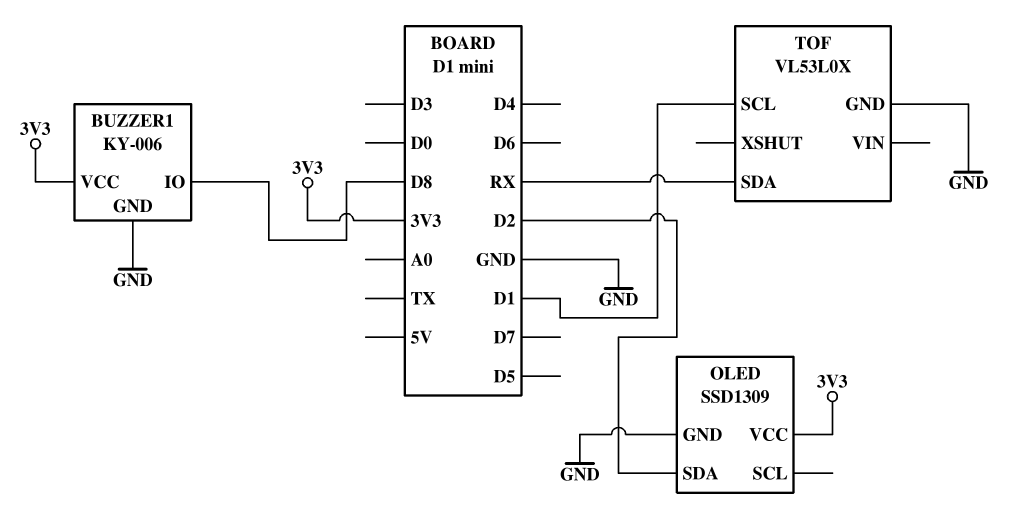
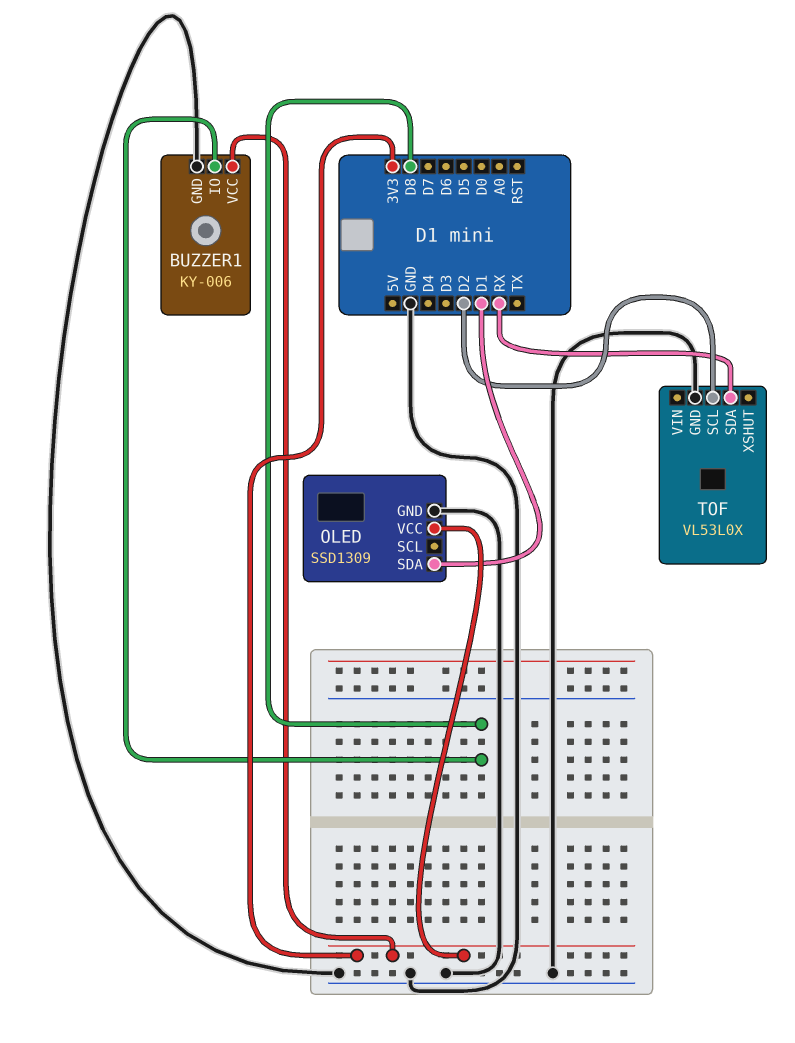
OLED pin SDA: D2 -> D1
TOF pin SCL: D1 -> D2

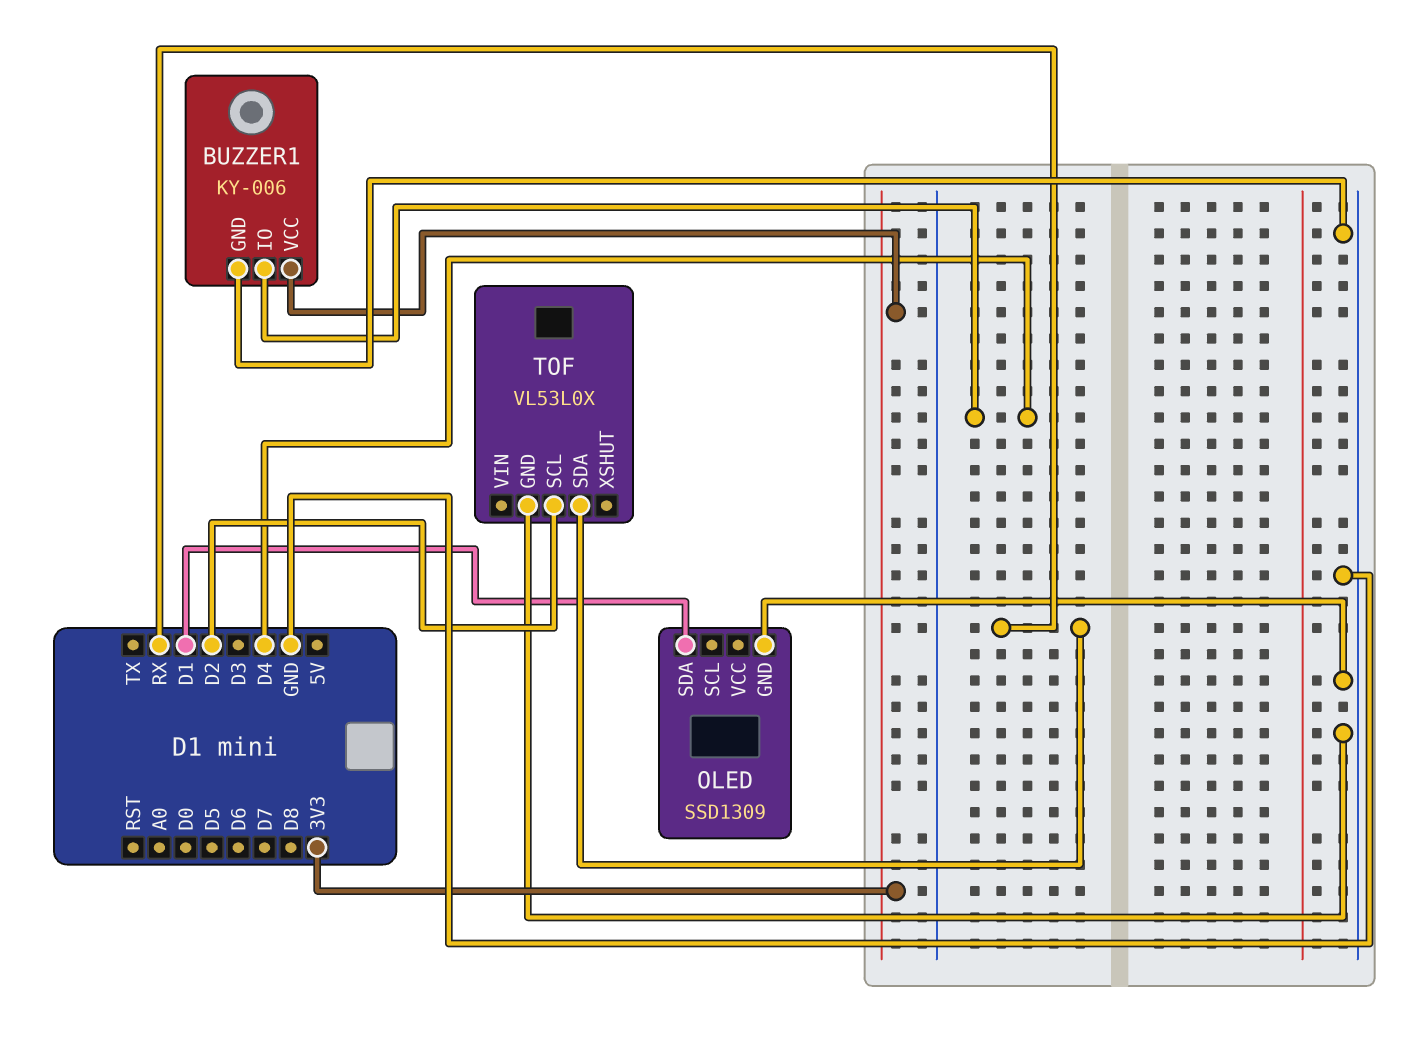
BUZZER1 pin IO: D8 -> D4
OLED pin VCC: 3V3 -> none

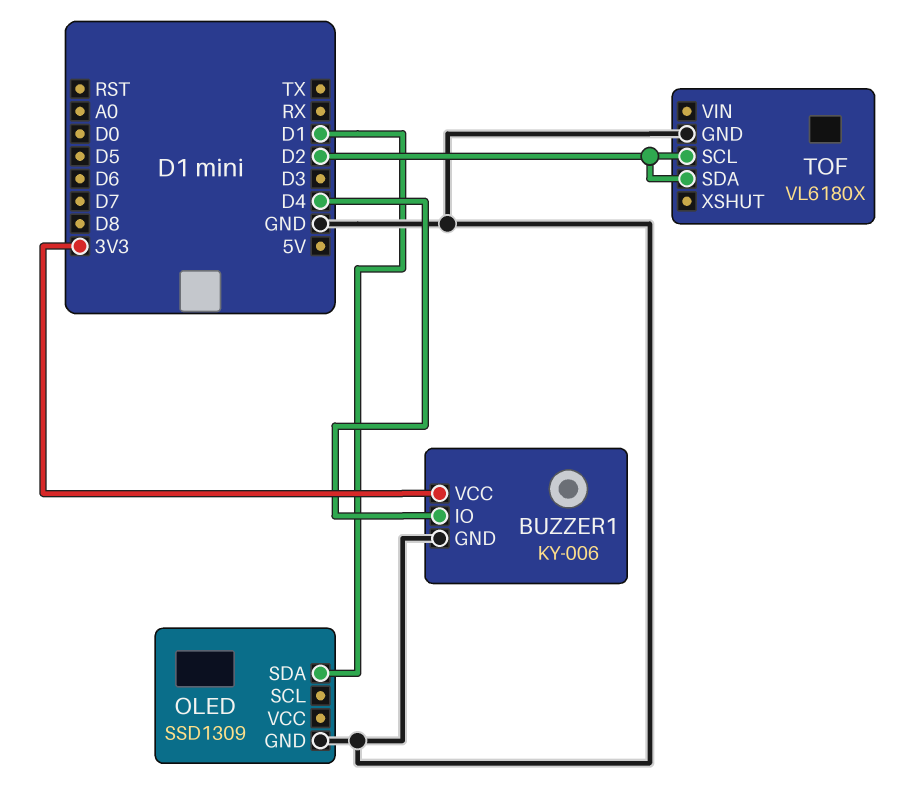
TOF: VL53L0X -> VL6180X
TOF pin SDA: RX -> D2

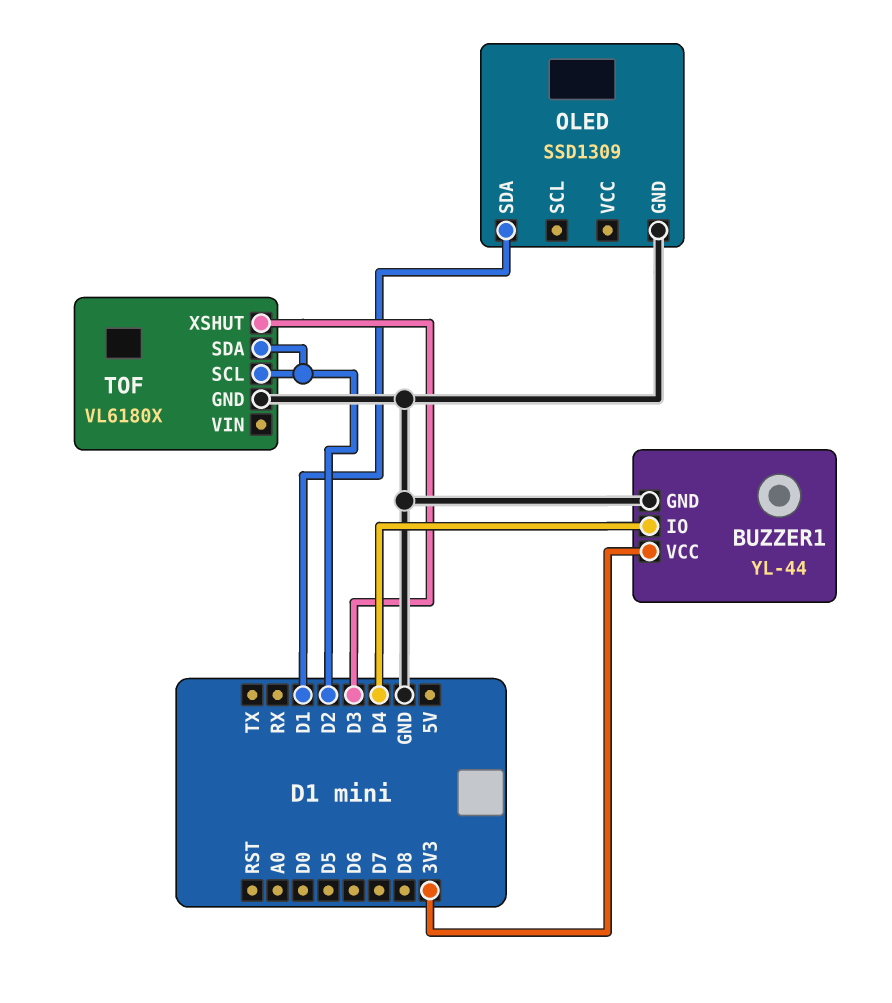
BUZZER1: KY-006 -> YL-44
TOF pin XSHUT: none -> D3

